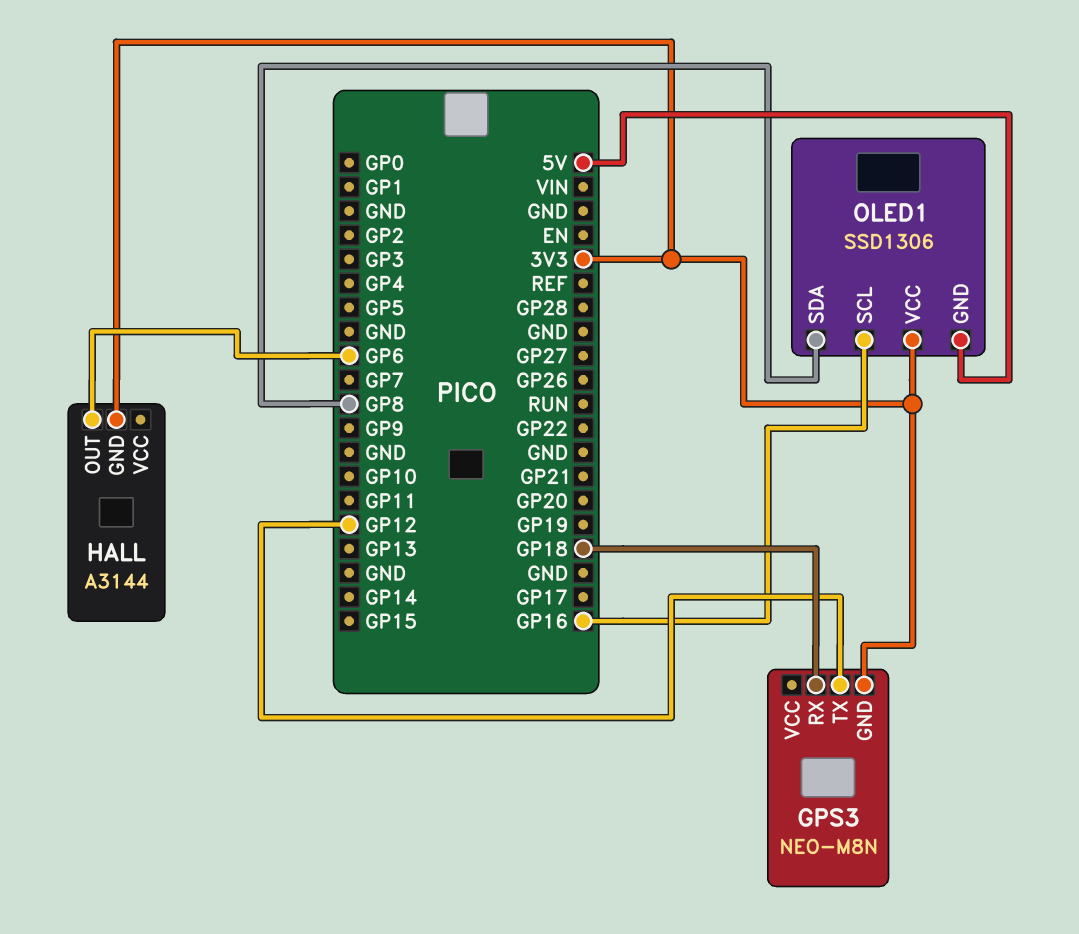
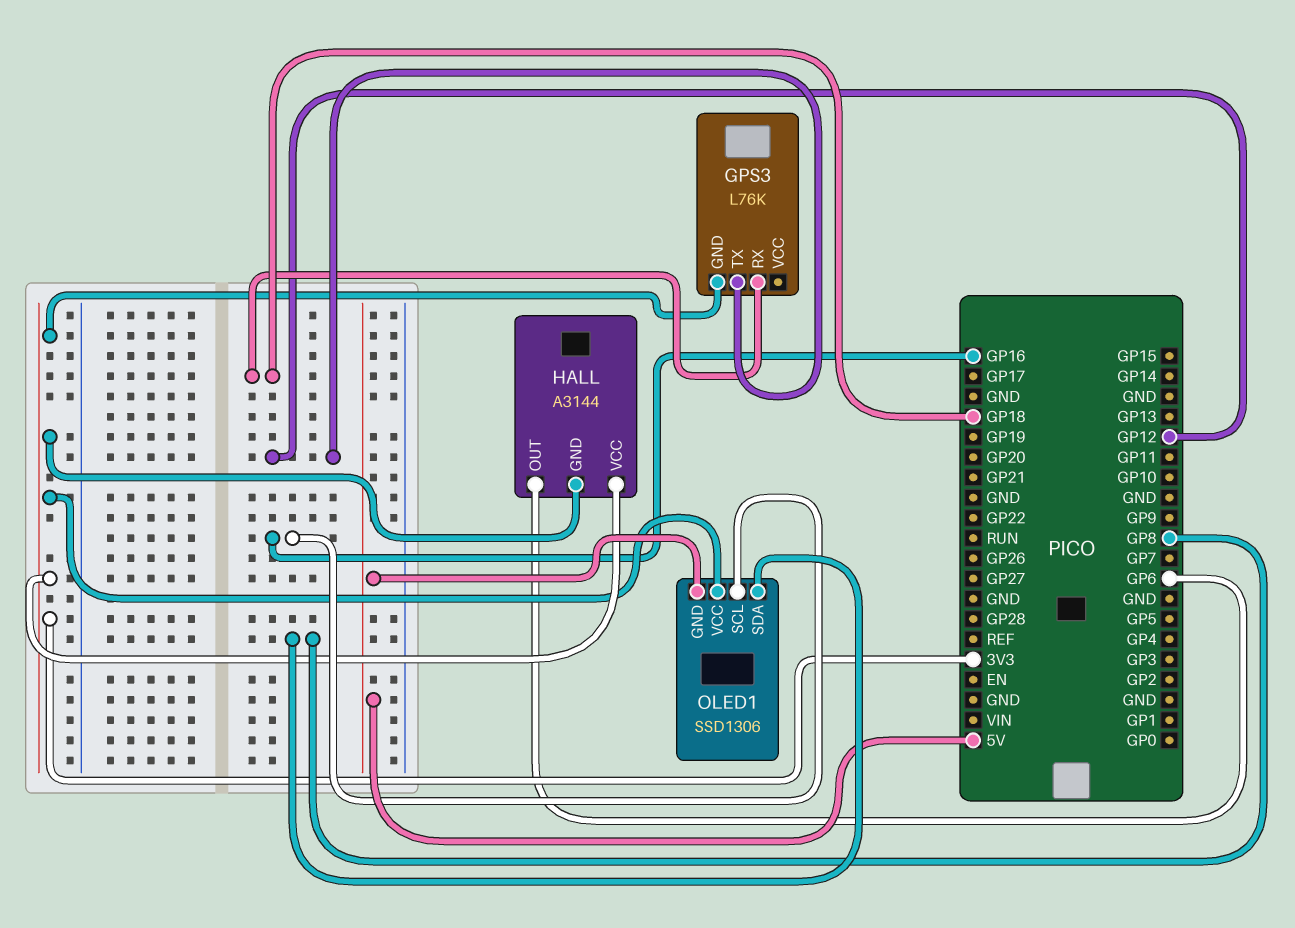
GPS3: NEO-M8N -> L76K
HALL pin VCC: none -> 3V3

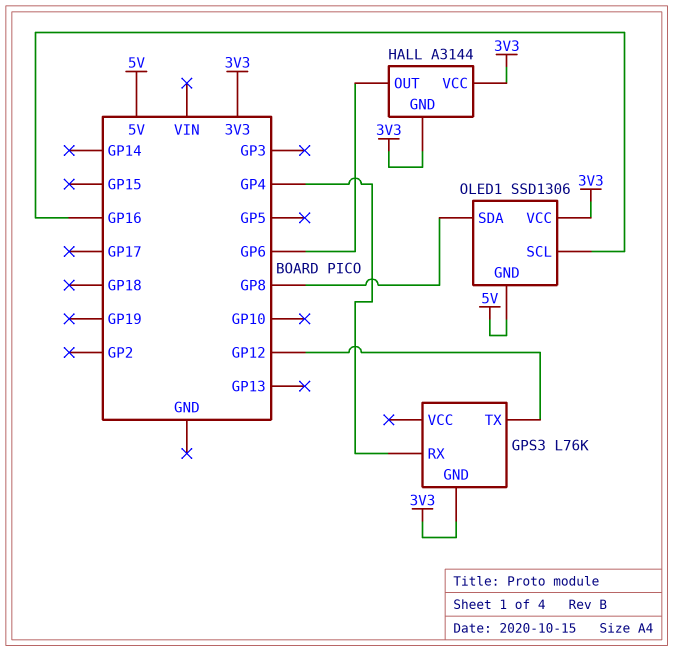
GPS3 pin RX: GP18 -> GP4

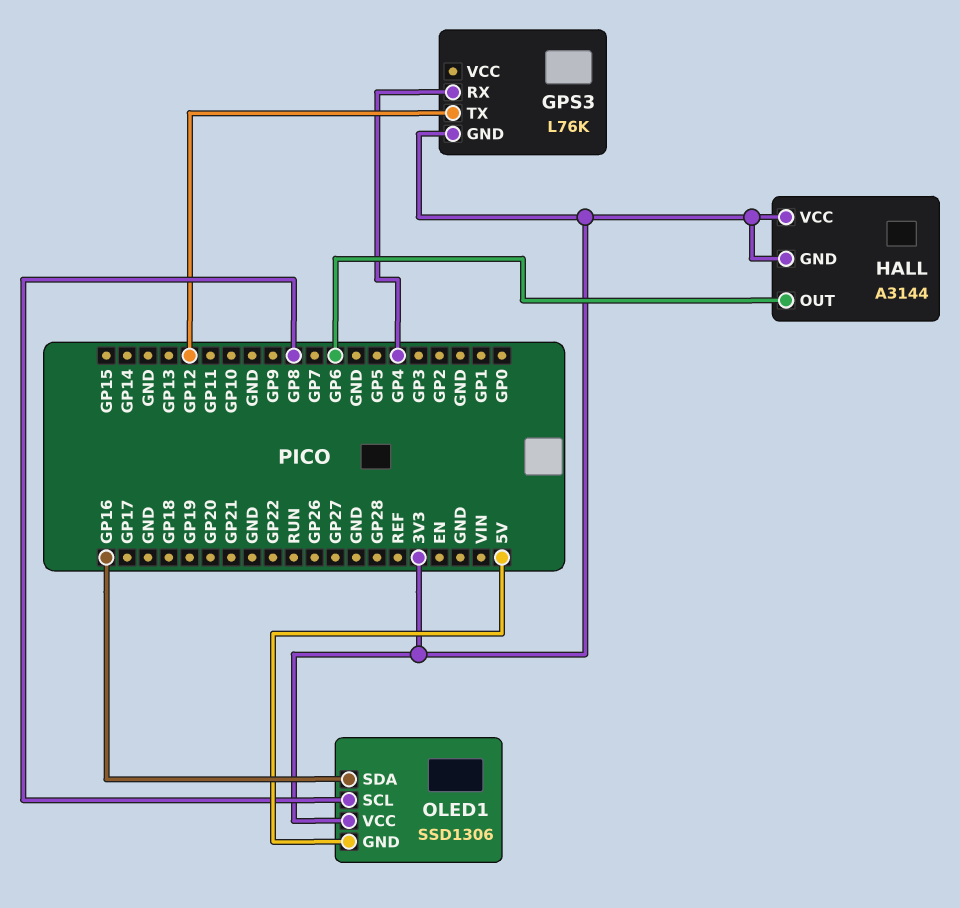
OLED1 pin SCL: GP16 -> GP8
OLED1 pin SDA: GP8 -> GP16

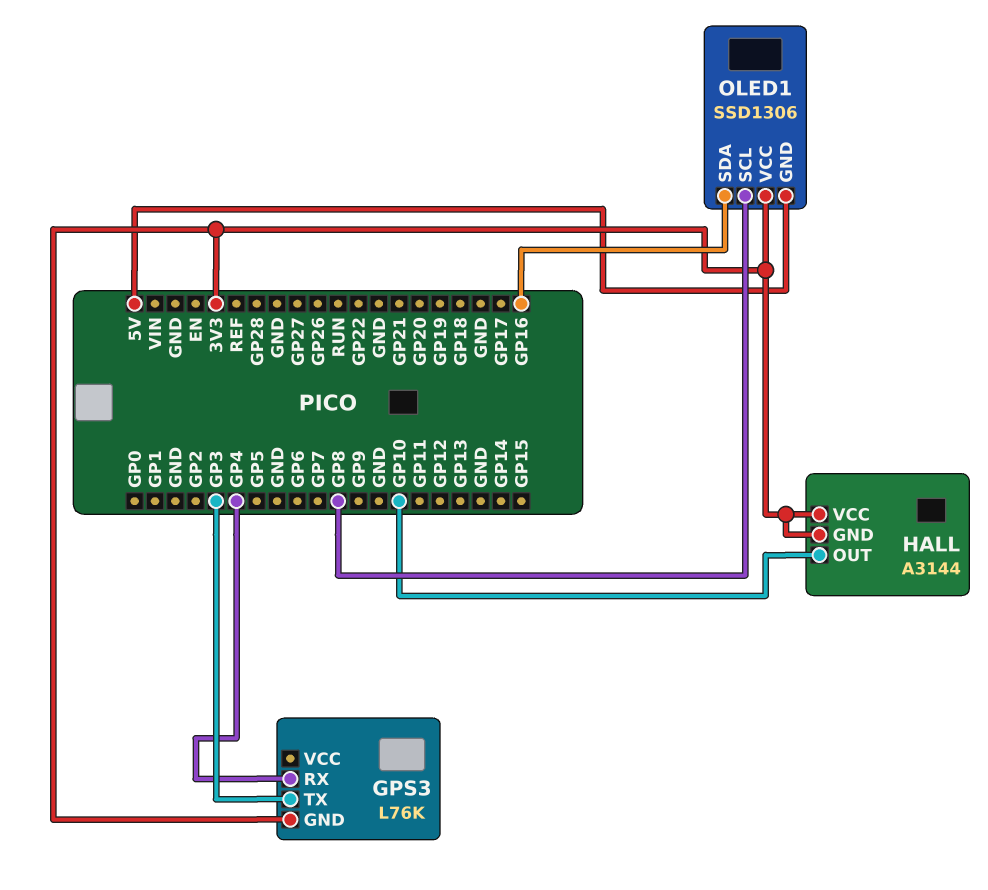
GPS3 pin TX: GP12 -> GP3
HALL pin OUT: GP6 -> GP10

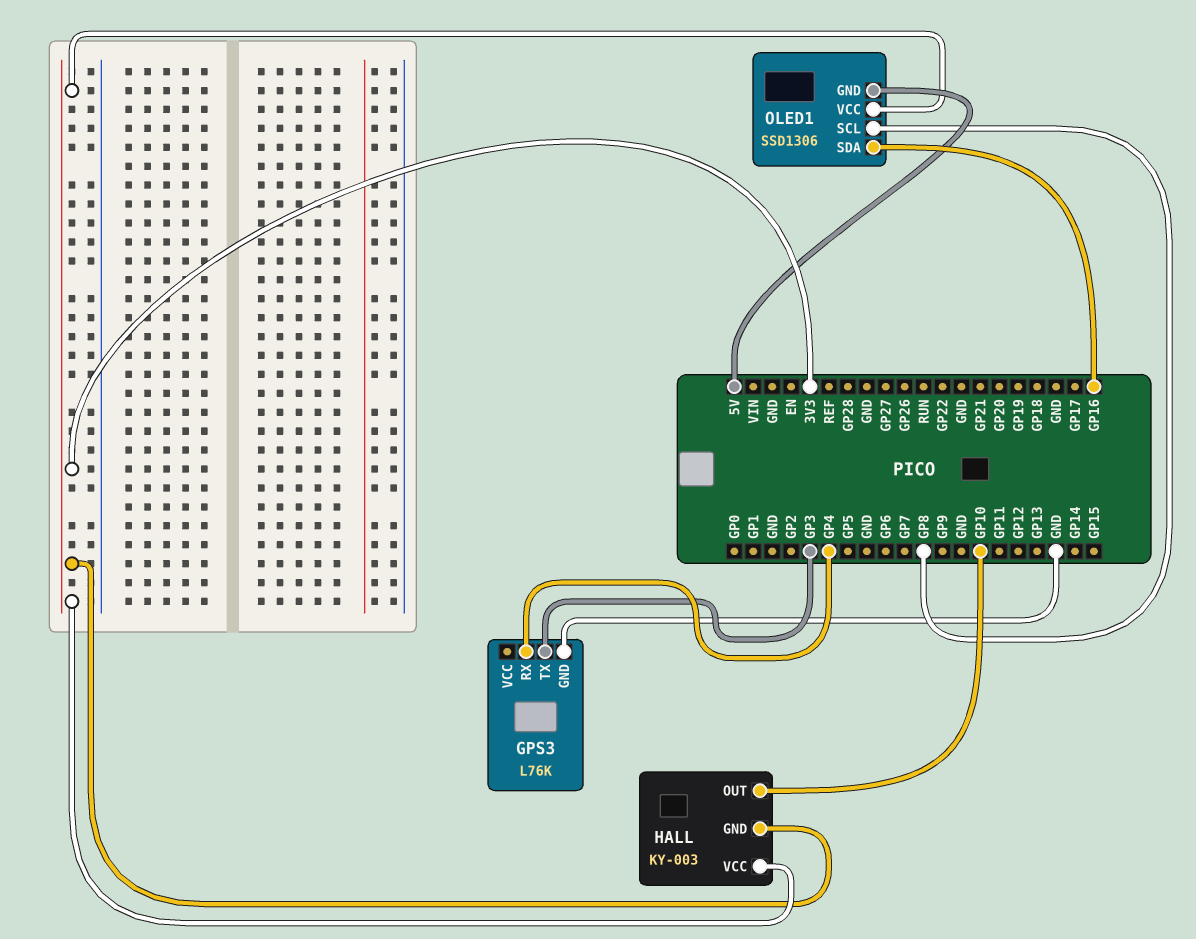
GPS3 pin GND: 3V3 -> GND
HALL: A3144 -> KY-003

